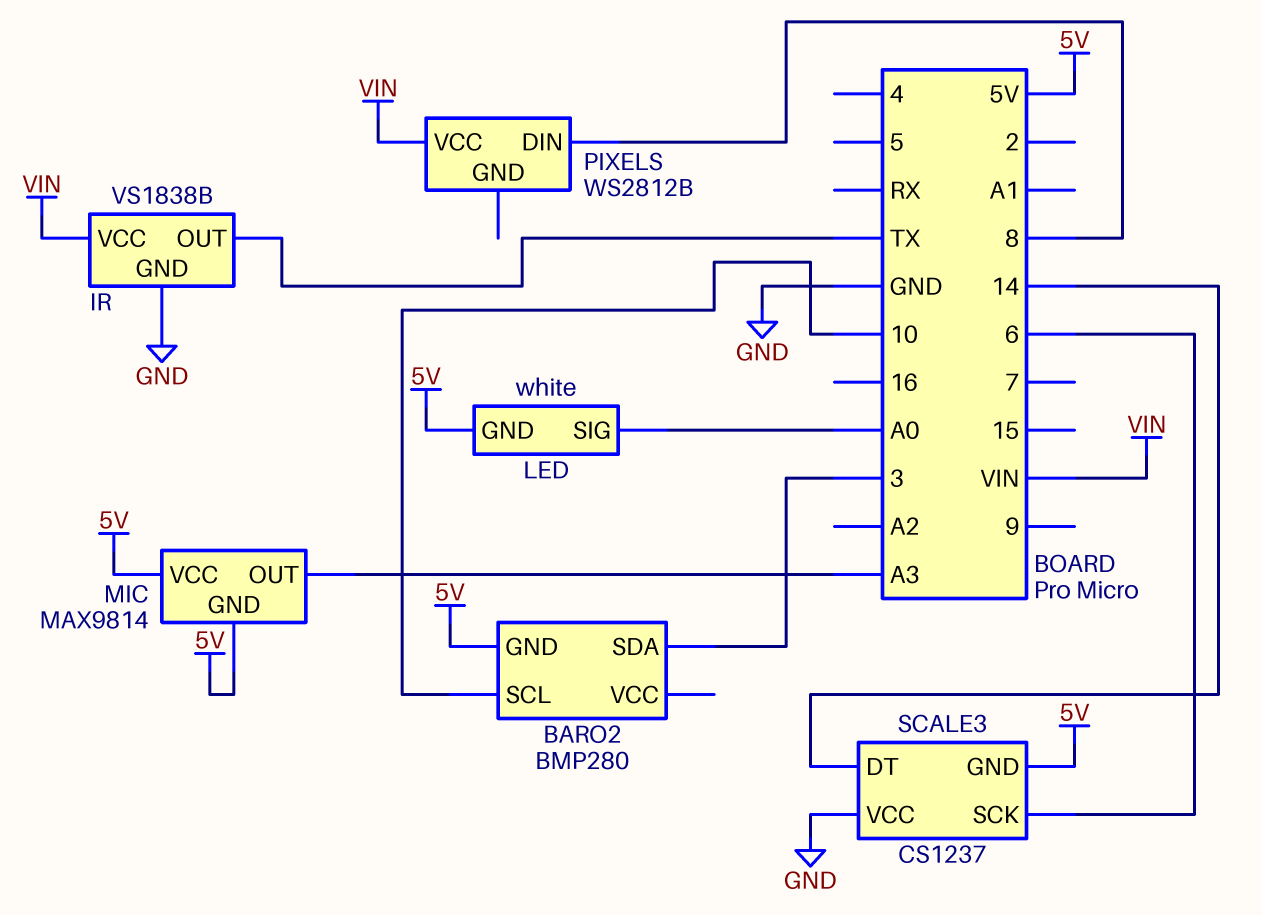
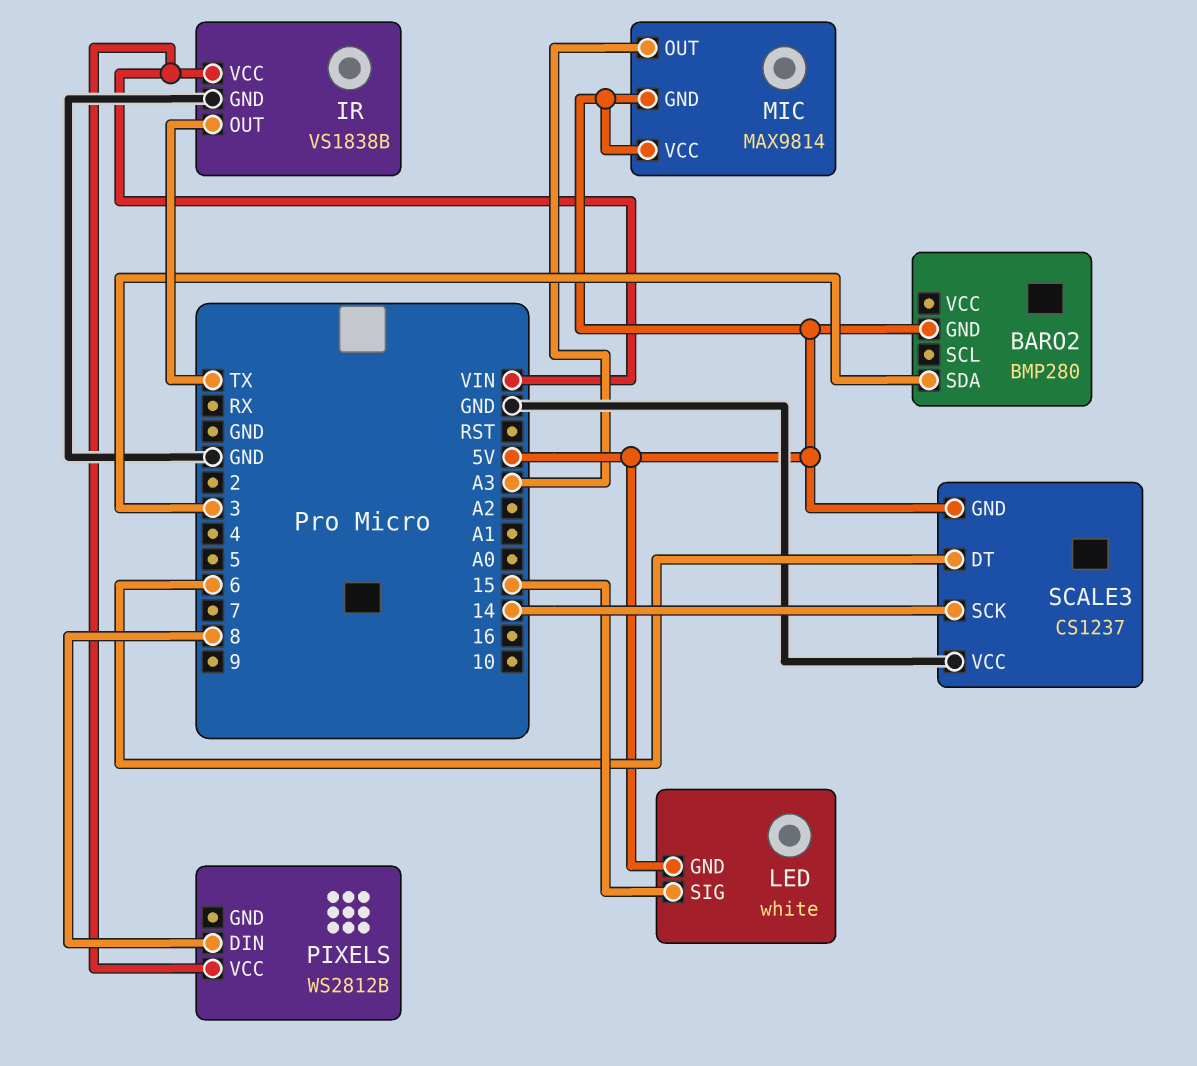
BARO2 pin SCL: 10 -> none
LED pin SIG: A0 -> 15
SCALE3 pin DT: 14 -> 6
SCALE3 pin SCK: 6 -> 14

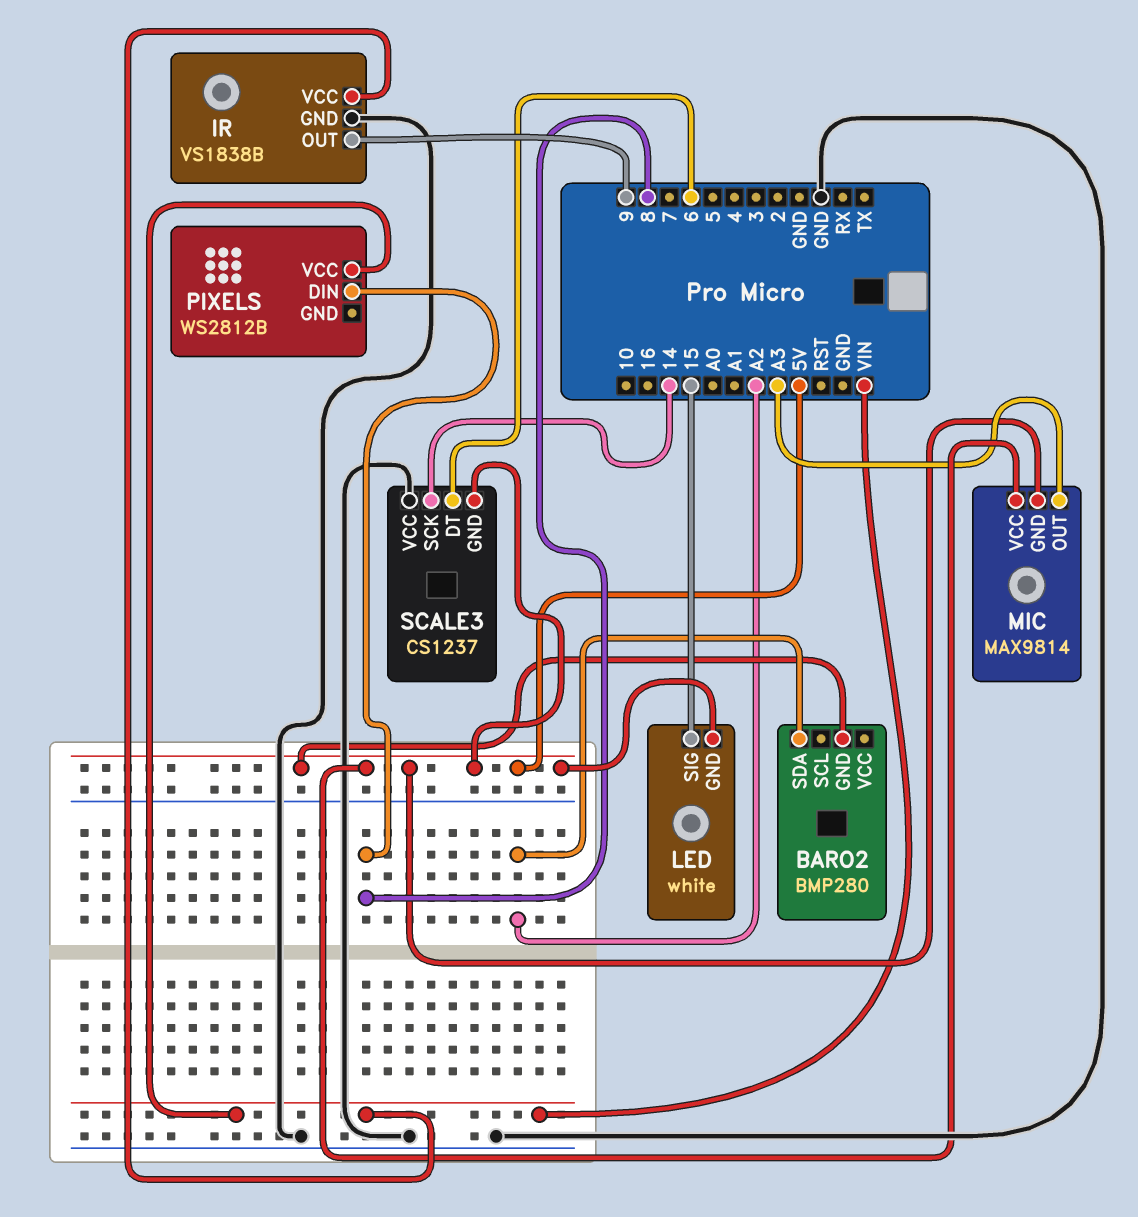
BARO2 pin SDA: 3 -> A2
IR pin OUT: TX -> 9

